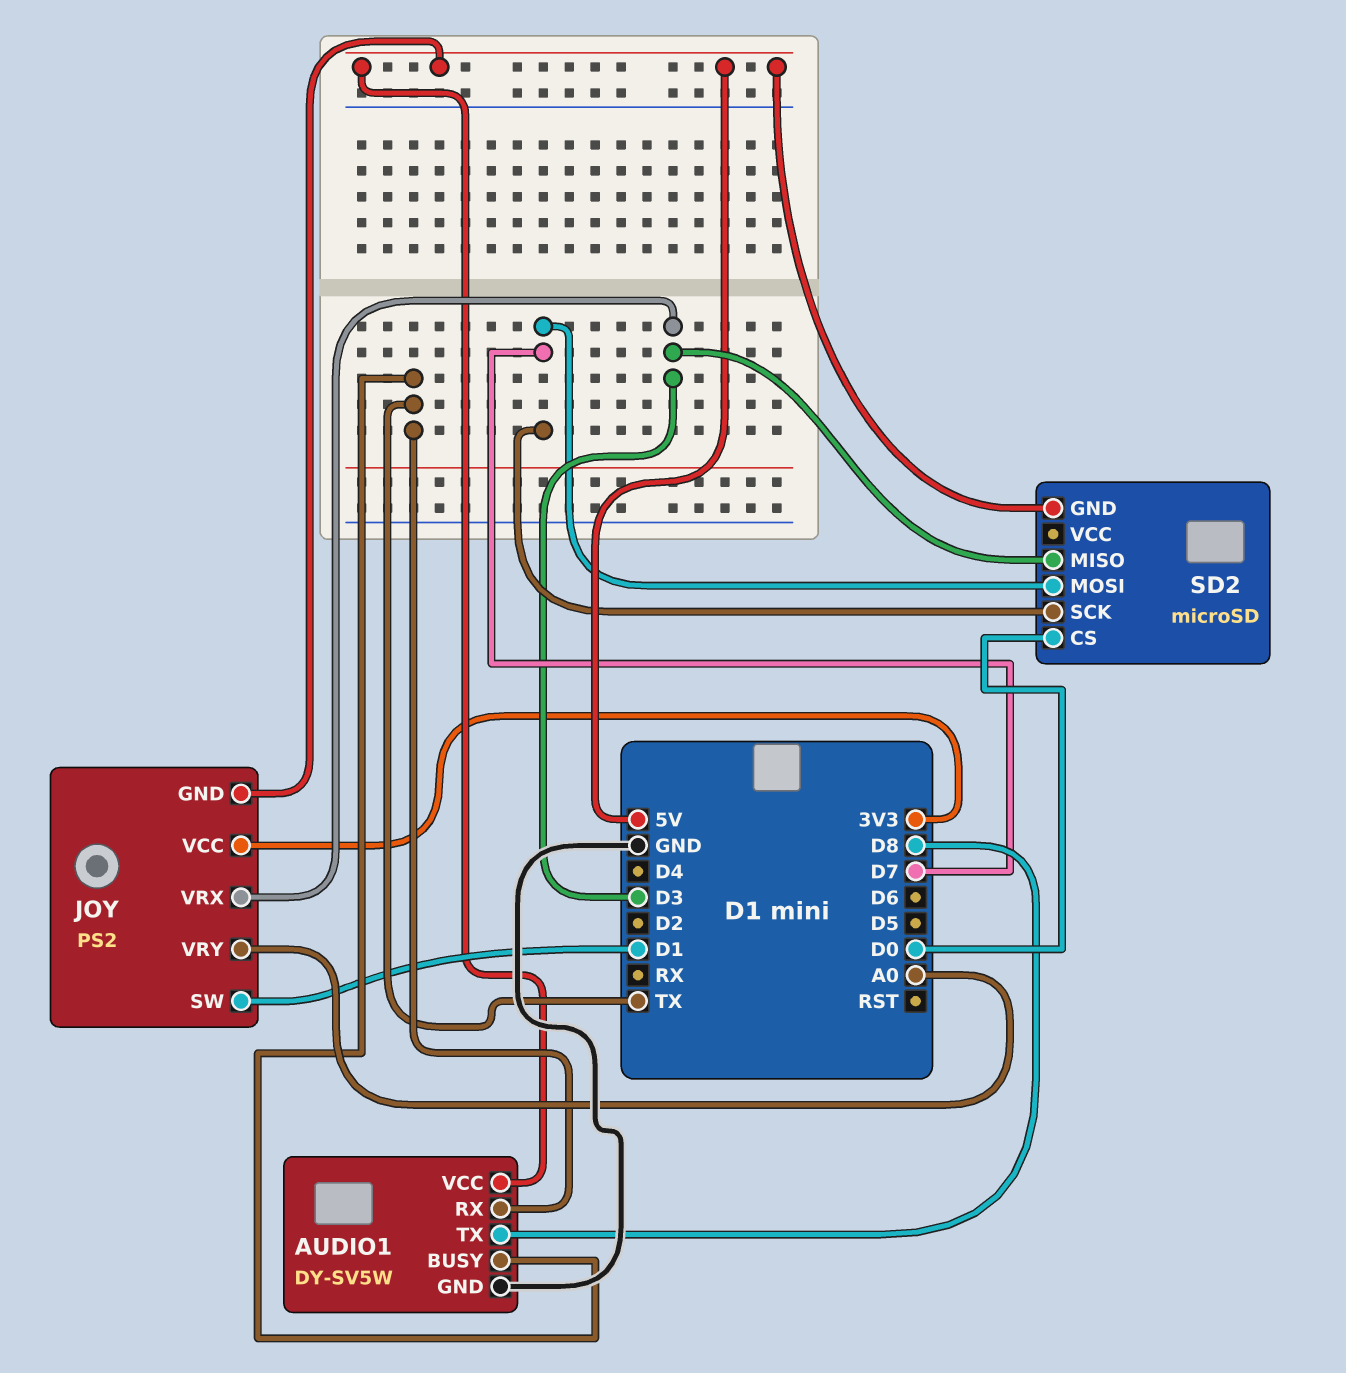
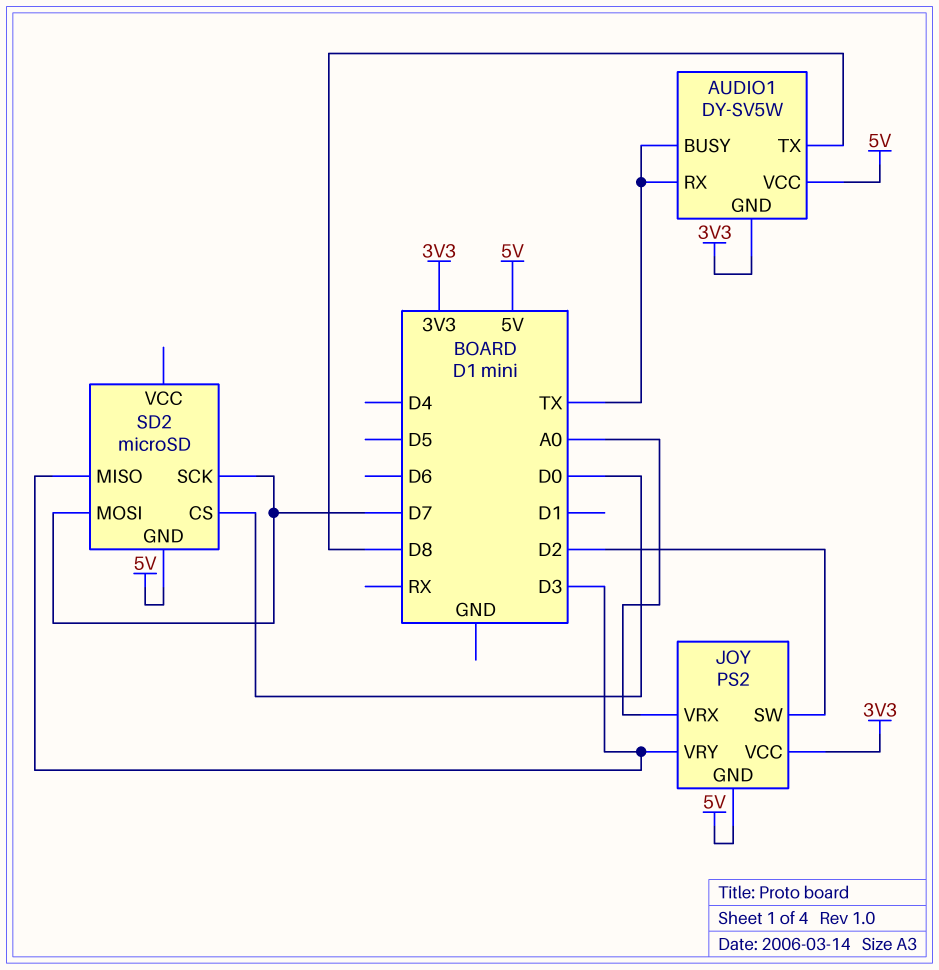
AUDIO1 pin GND: GND -> 3V3
JOY pin SW: D1 -> D2
JOY pin VRX: D3 -> A0
JOY pin VRY: A0 -> D3

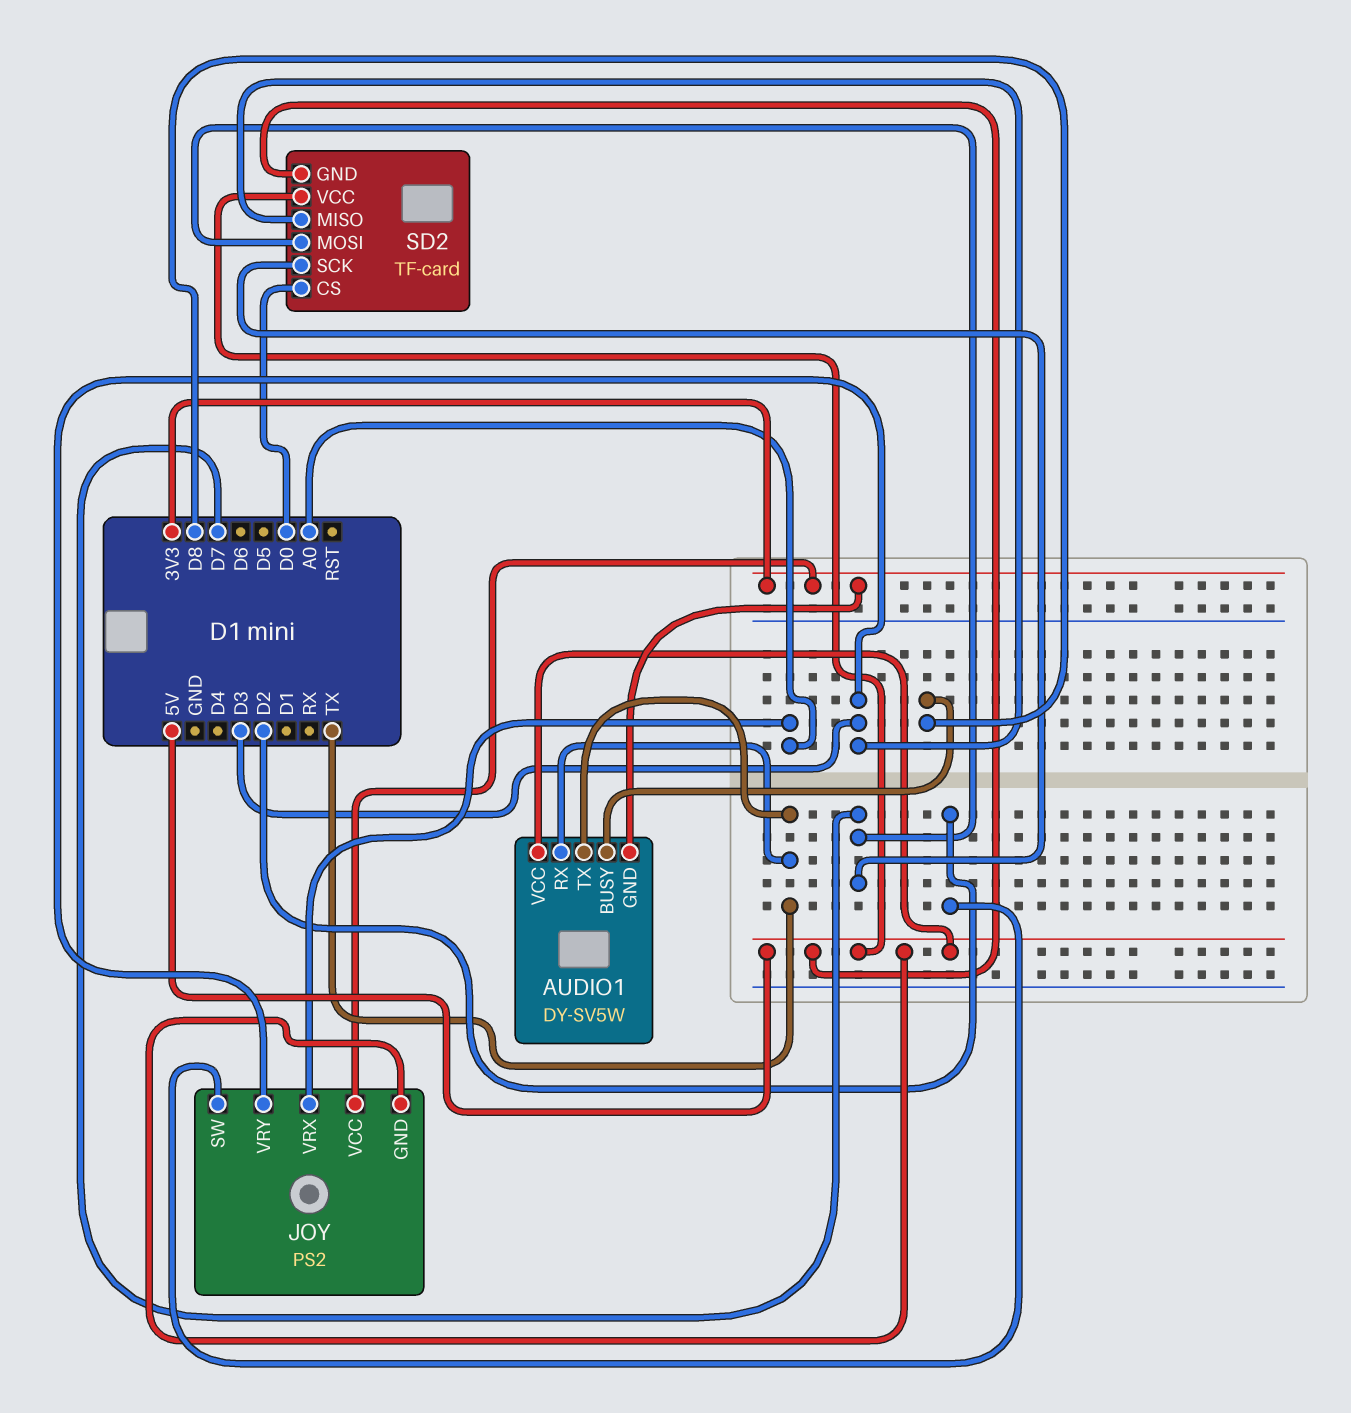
AUDIO1 pin BUSY: TX -> D8
AUDIO1 pin TX: D8 -> TX
SD2: microSD -> TF-card
SD2 pin VCC: none -> 5V

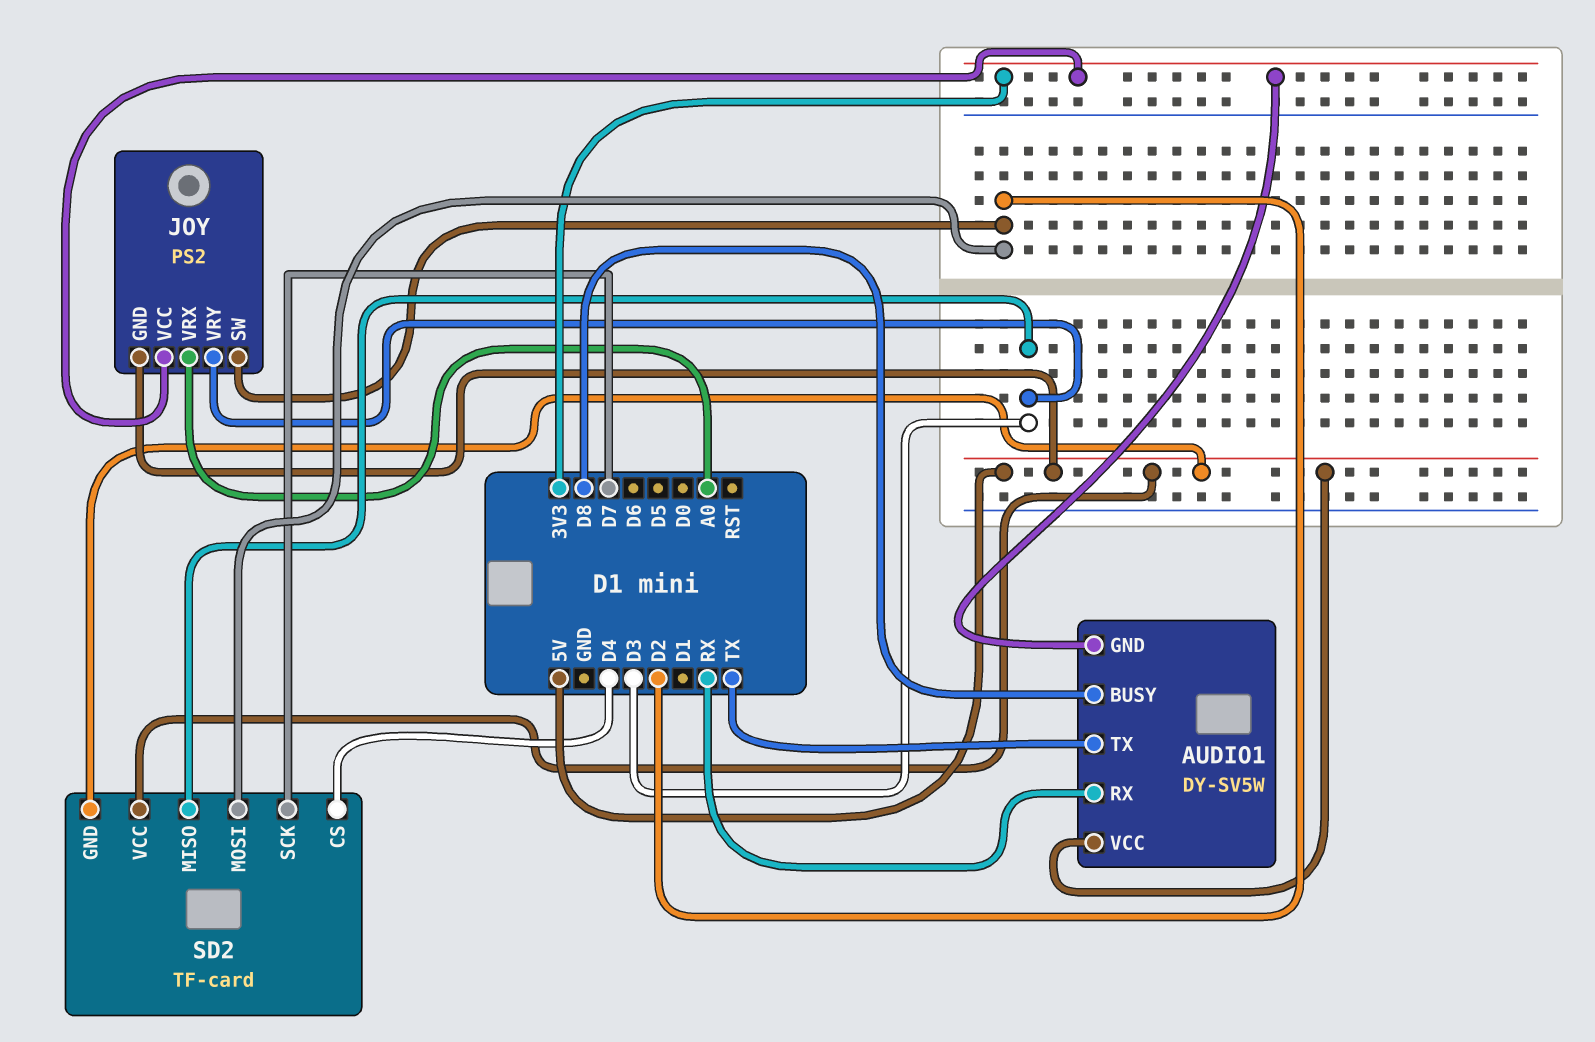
AUDIO1 pin RX: TX -> RX
SD2 pin CS: D0 -> D4
SD2 pin MOSI: D7 -> D2

